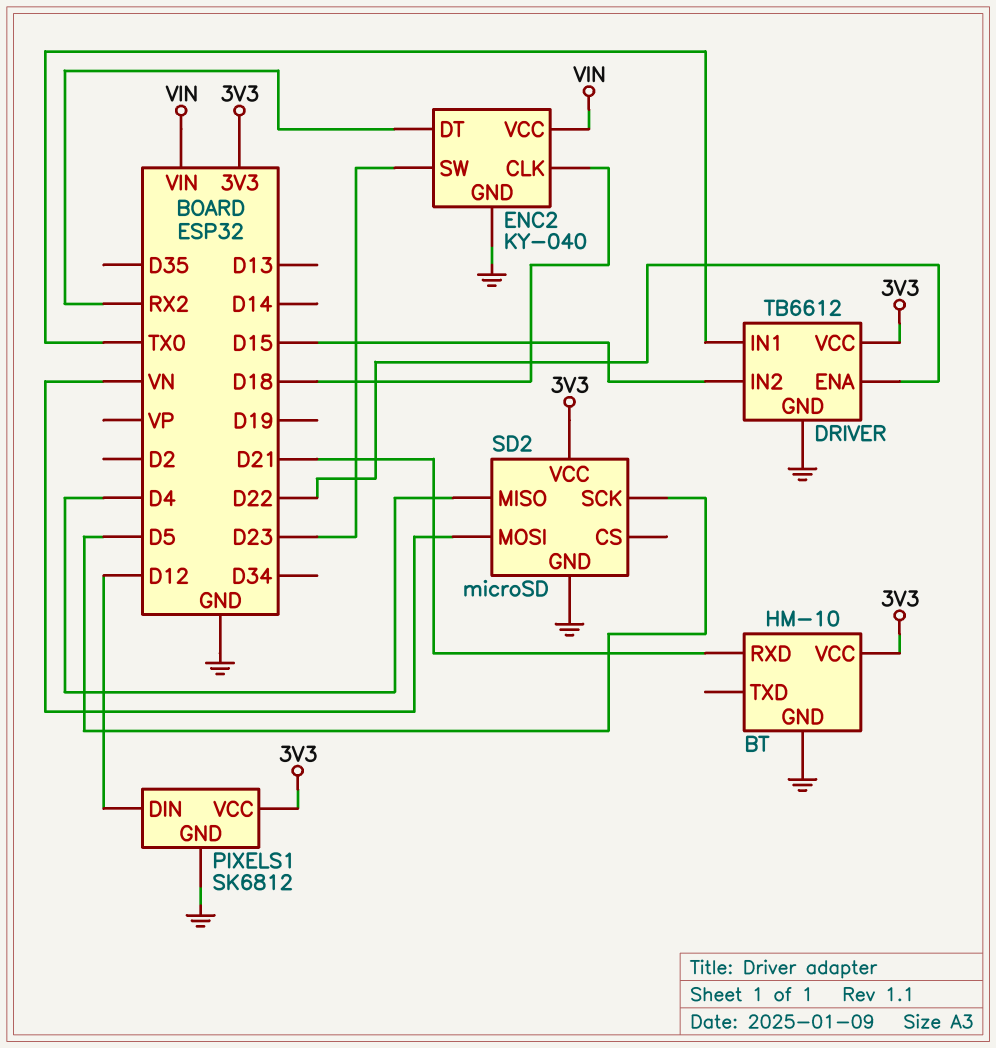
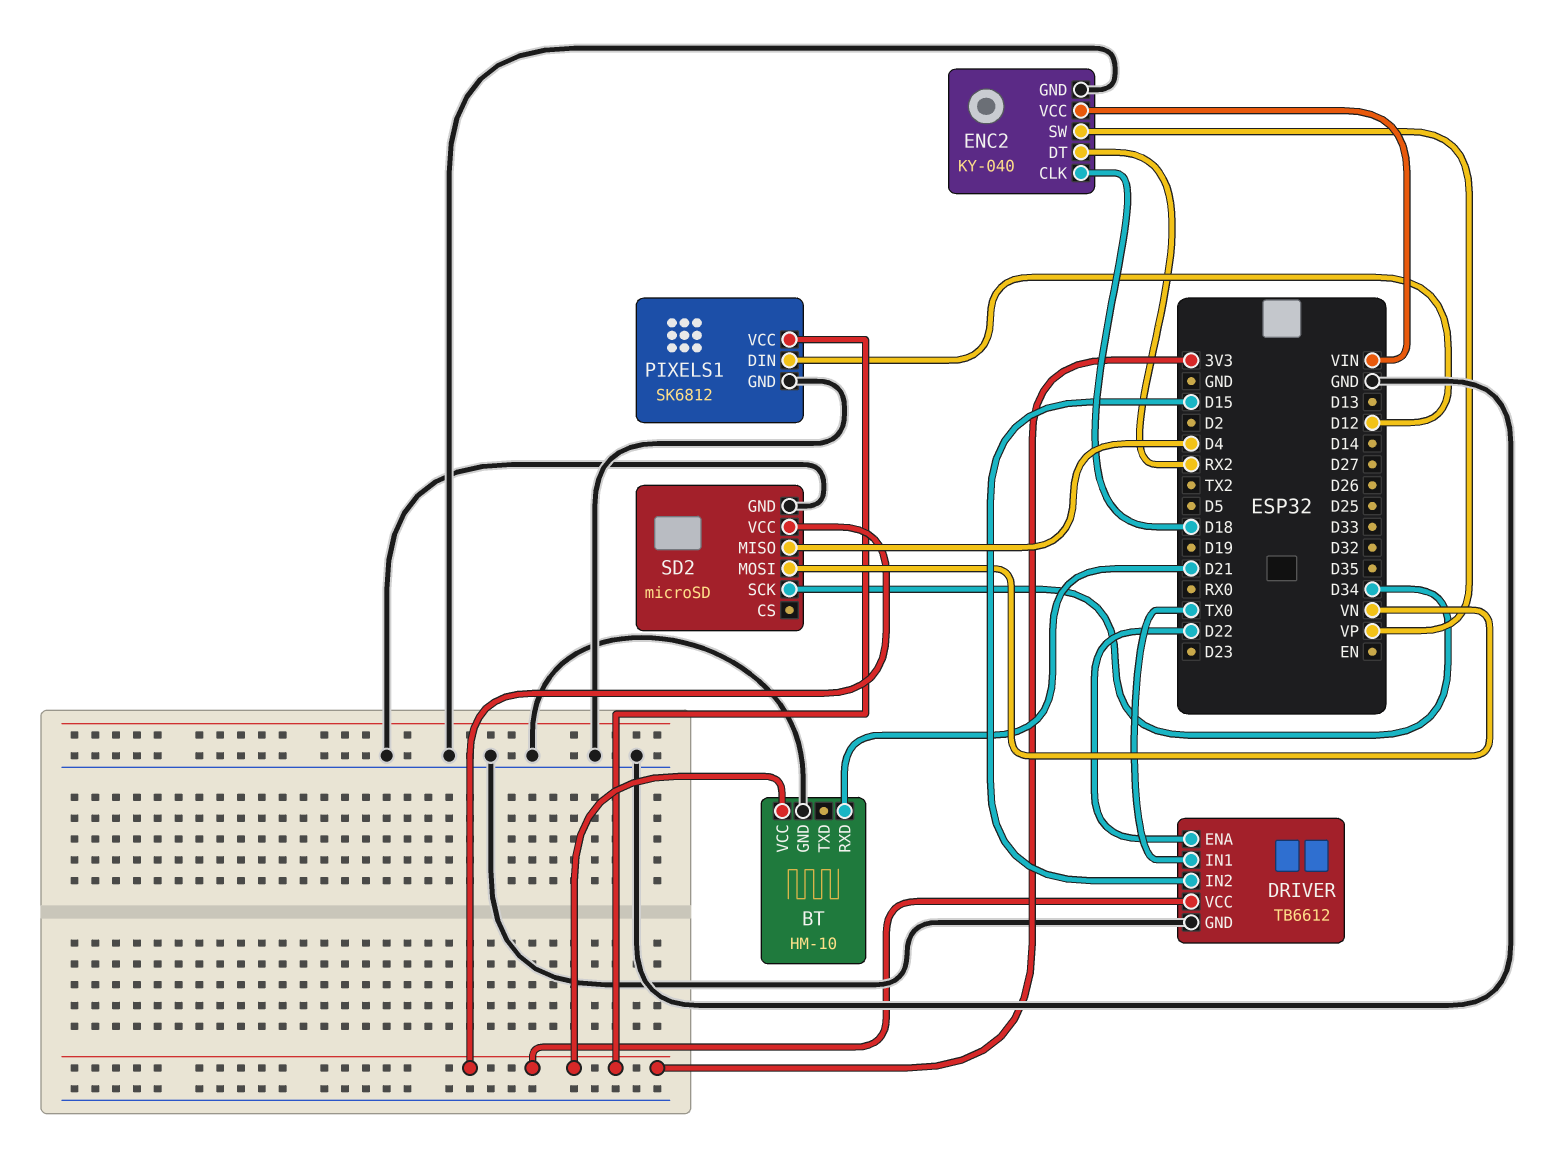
ENC2 pin SW: D23 -> VP
SD2 pin SCK: D5 -> D34

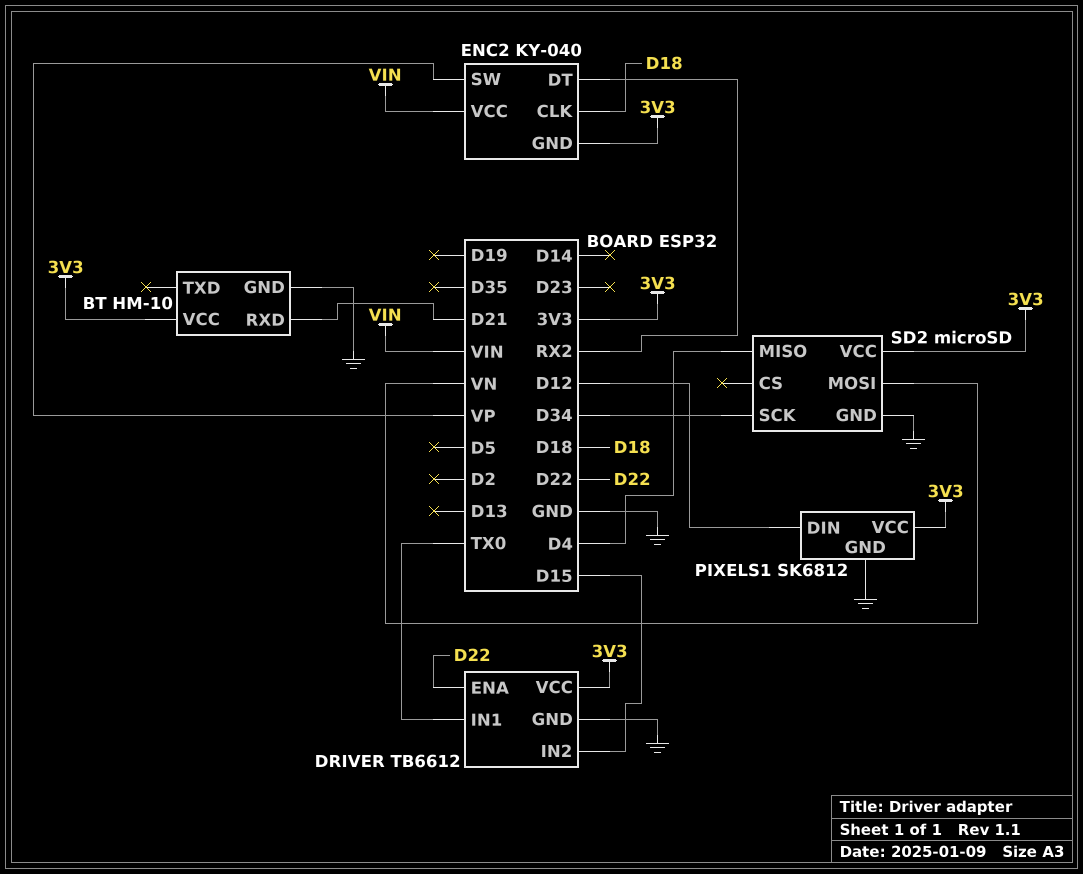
ENC2 pin GND: GND -> 3V3

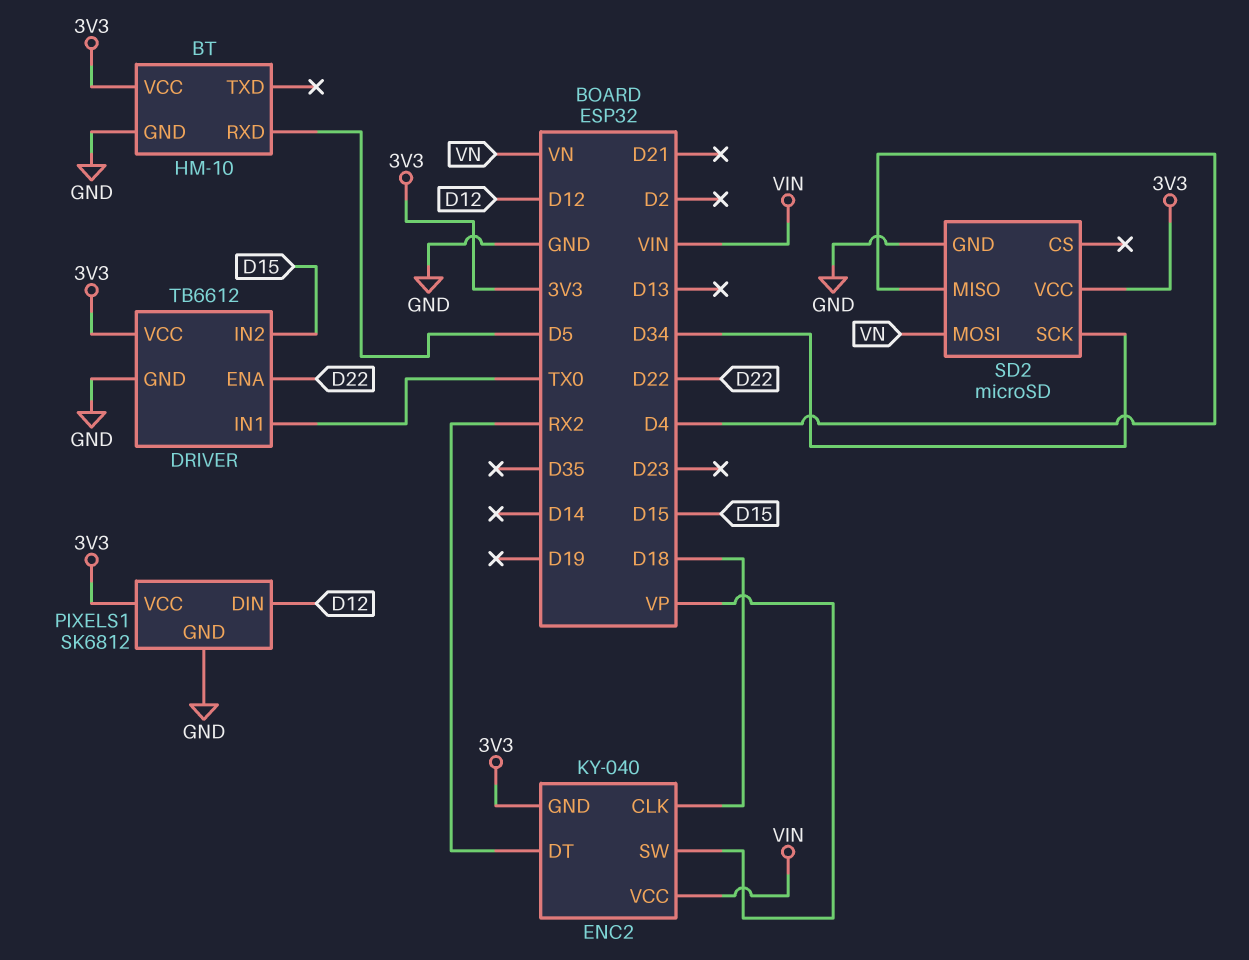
BT pin RXD: D21 -> D5

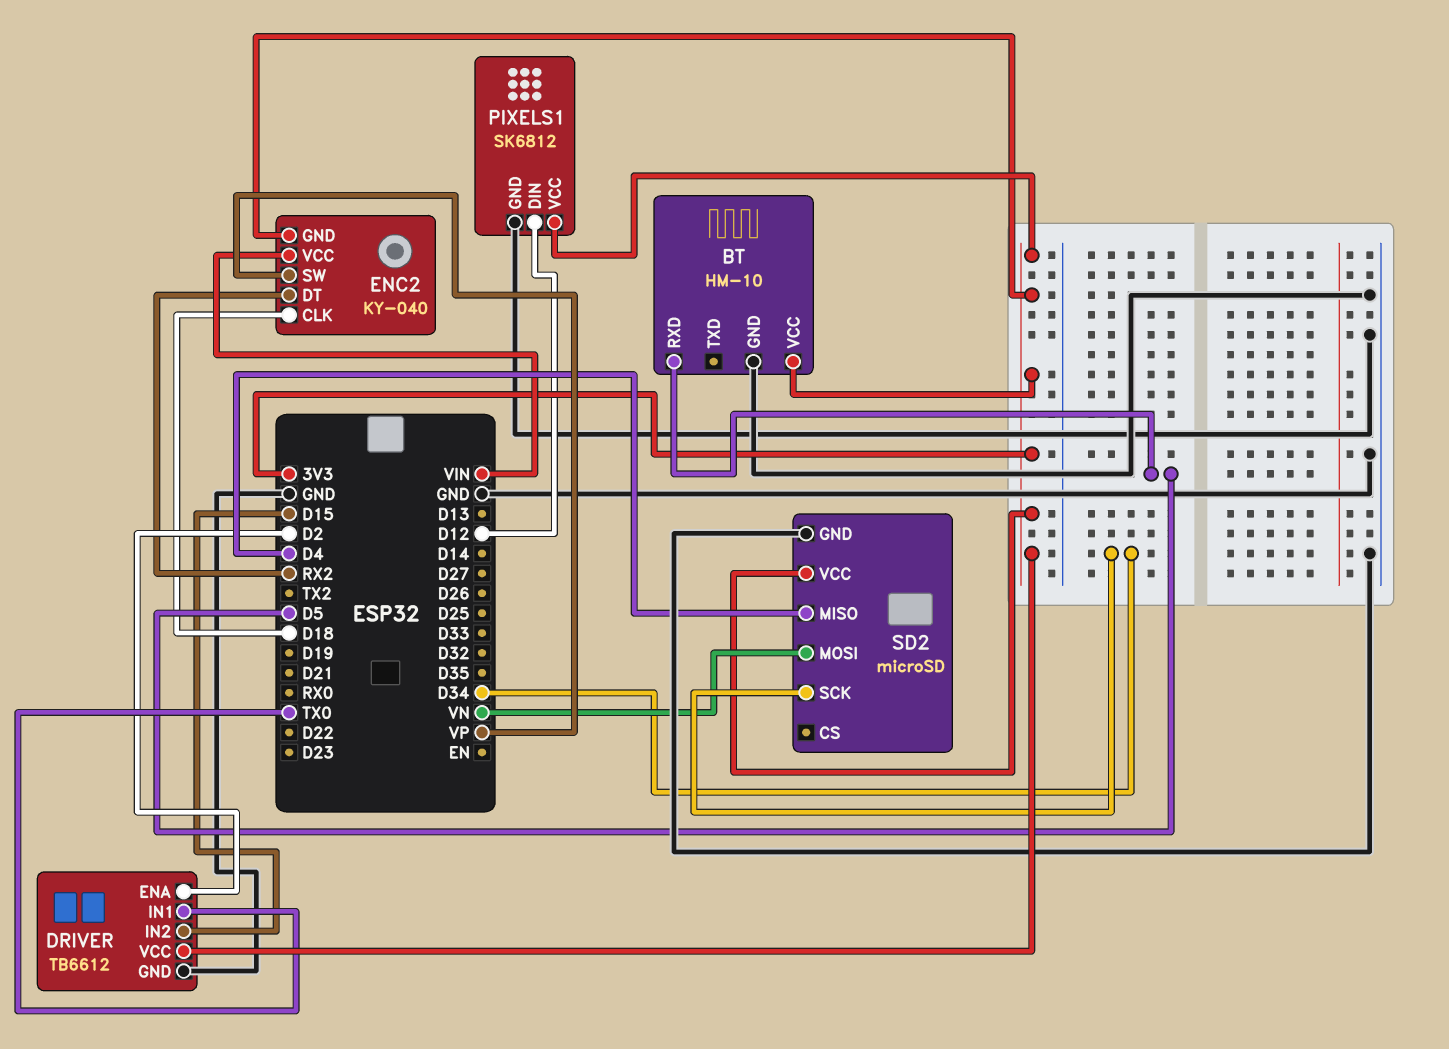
DRIVER pin ENA: D22 -> D2

